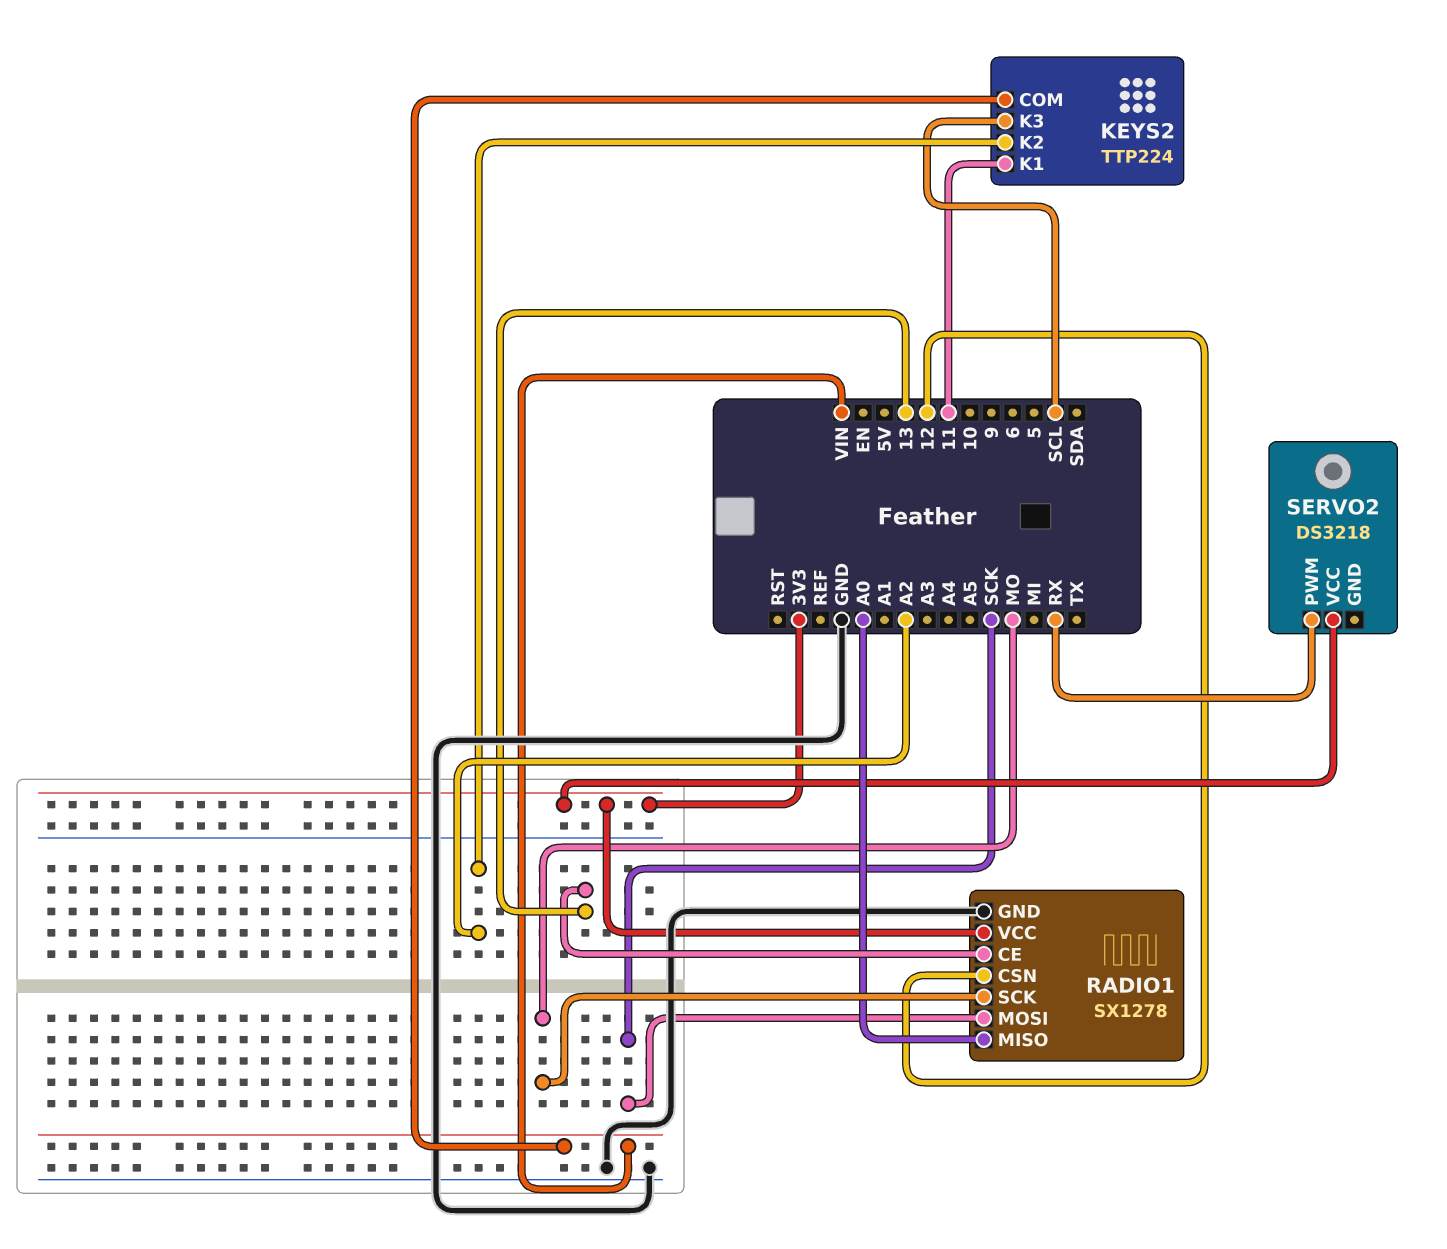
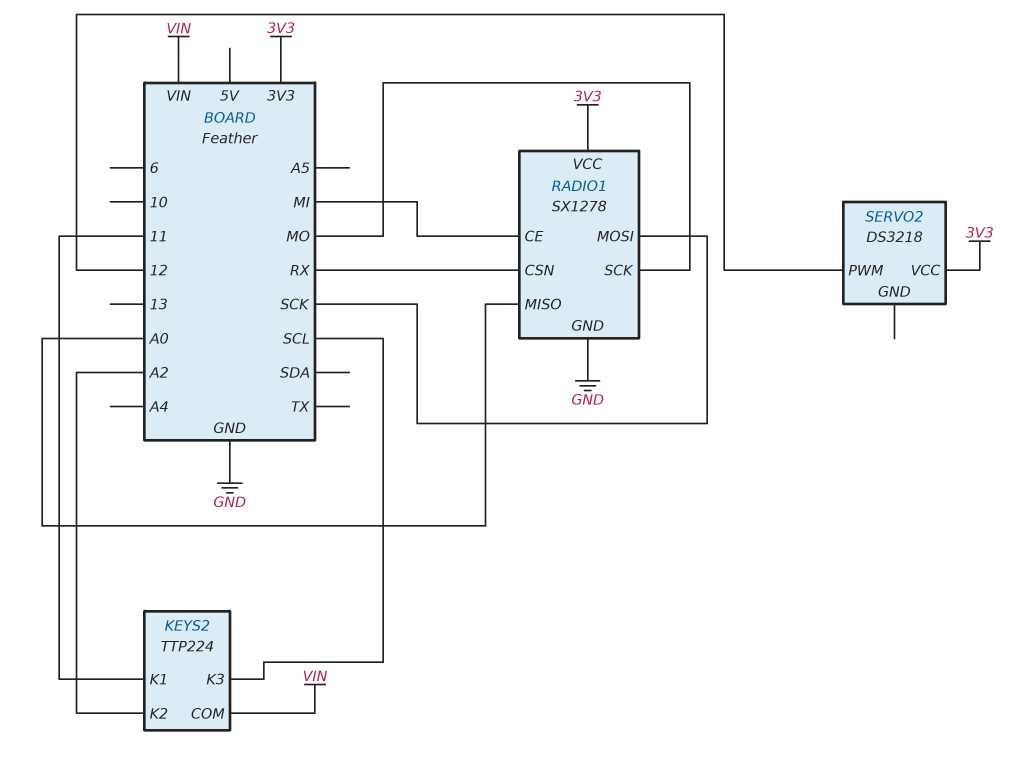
RADIO1 pin CE: 13 -> MI
RADIO1 pin CSN: 12 -> RX
SERVO2 pin PWM: RX -> 12

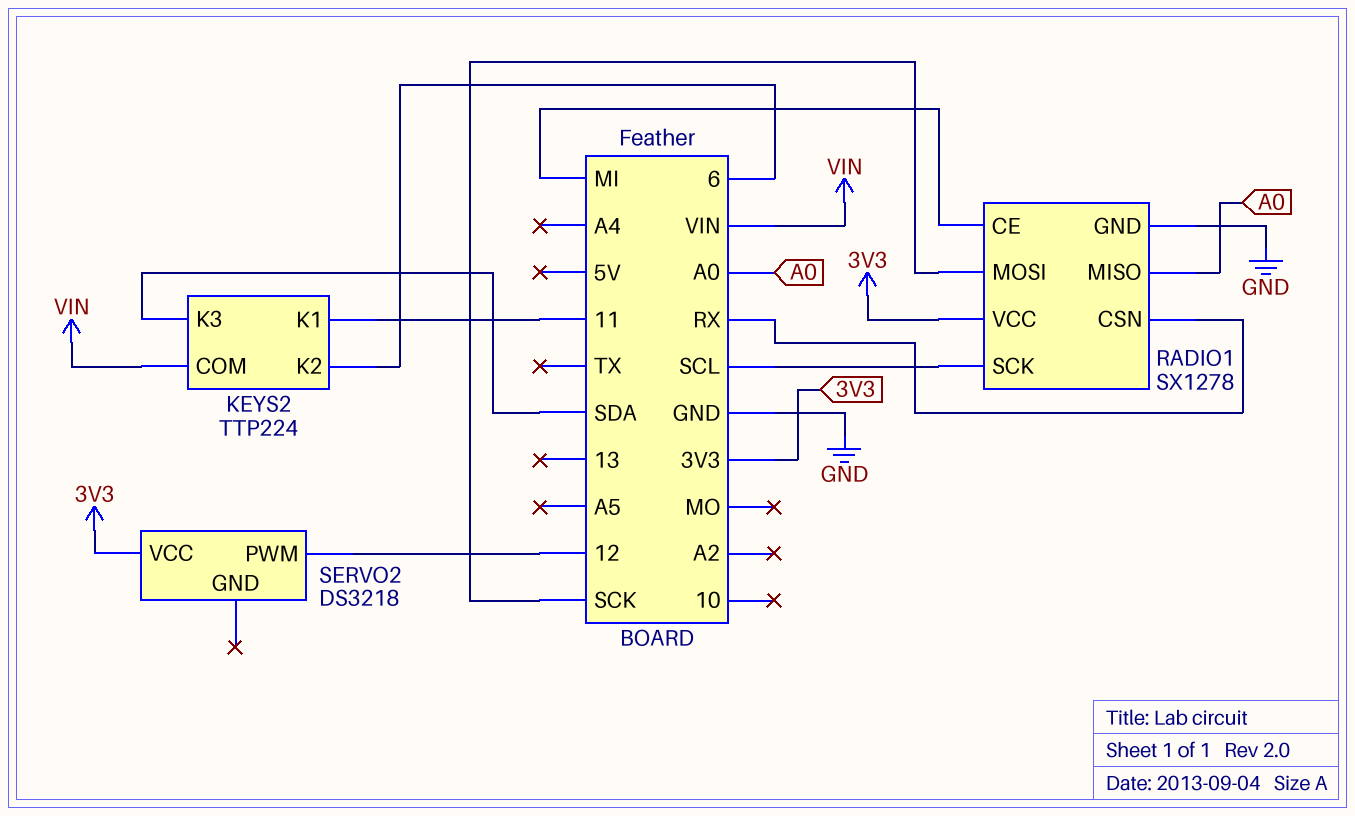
KEYS2 pin K2: A2 -> 6
KEYS2 pin K3: SCL -> SDA
RADIO1 pin SCK: MO -> SCL

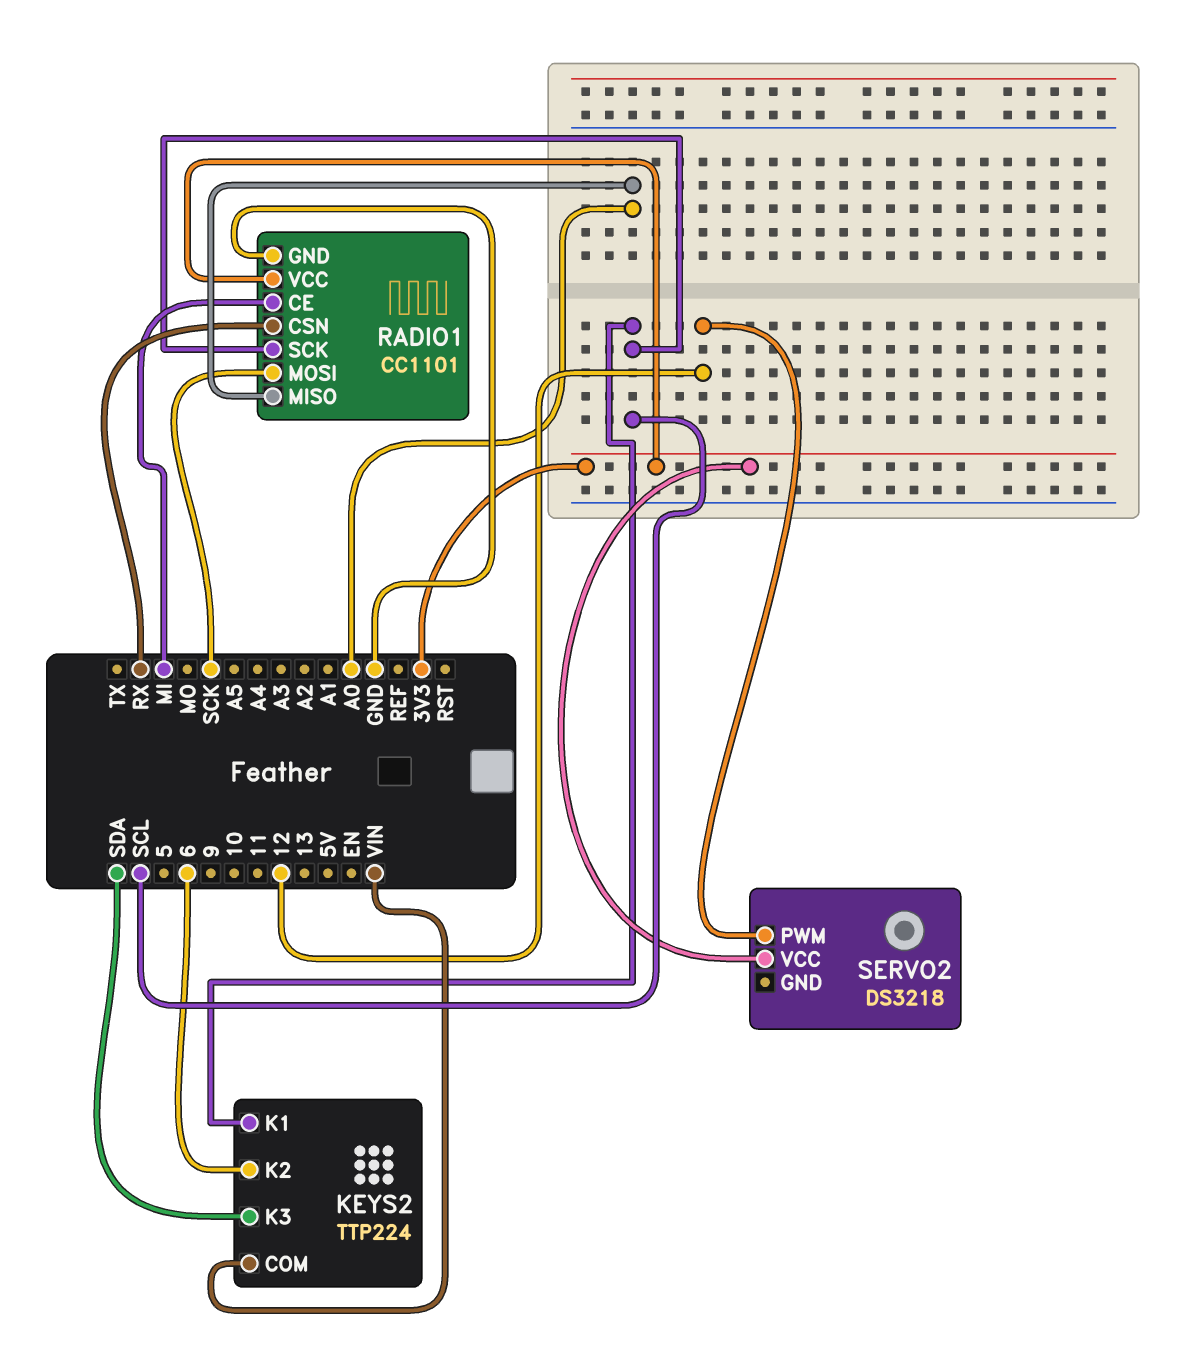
KEYS2 pin K1: 11 -> SCL
RADIO1: SX1278 -> CC1101

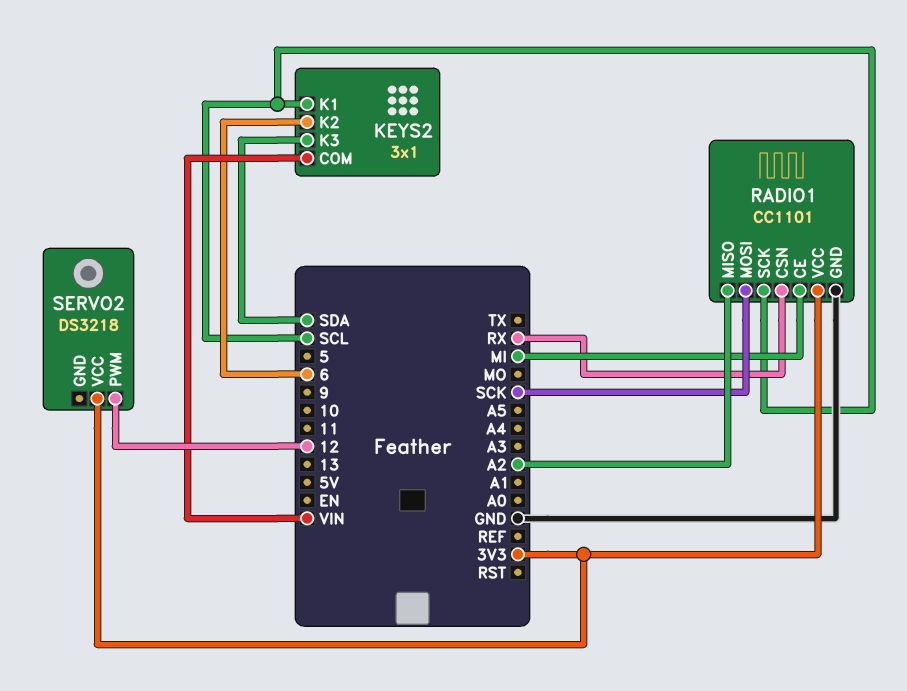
KEYS2: TTP224 -> 3x1
RADIO1 pin MISO: A0 -> A2

